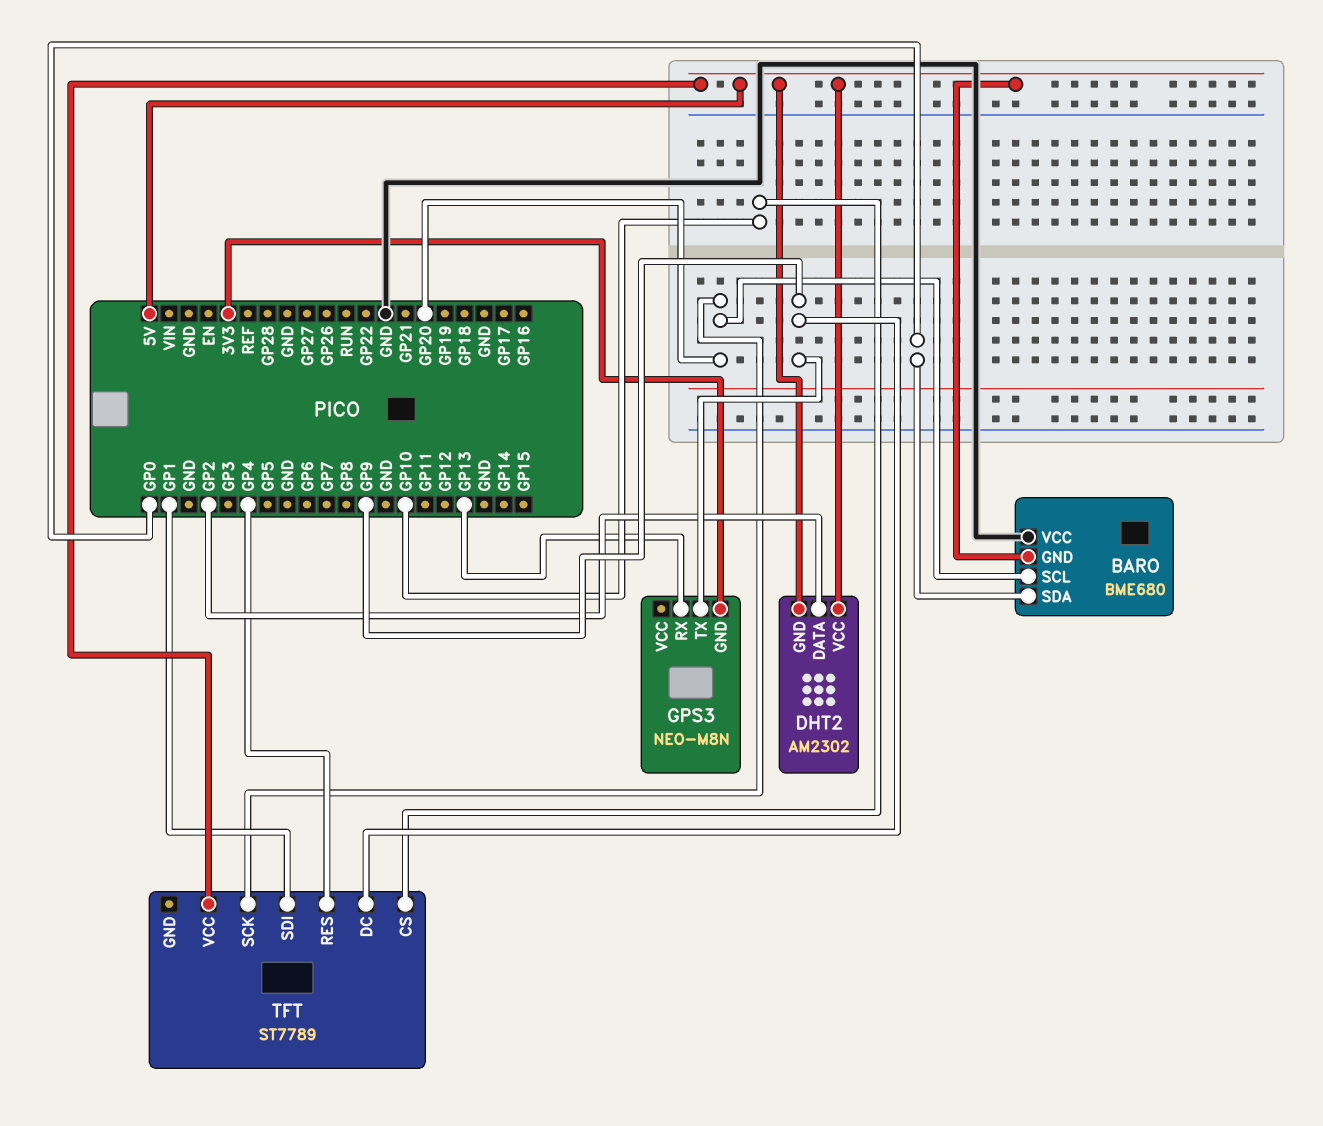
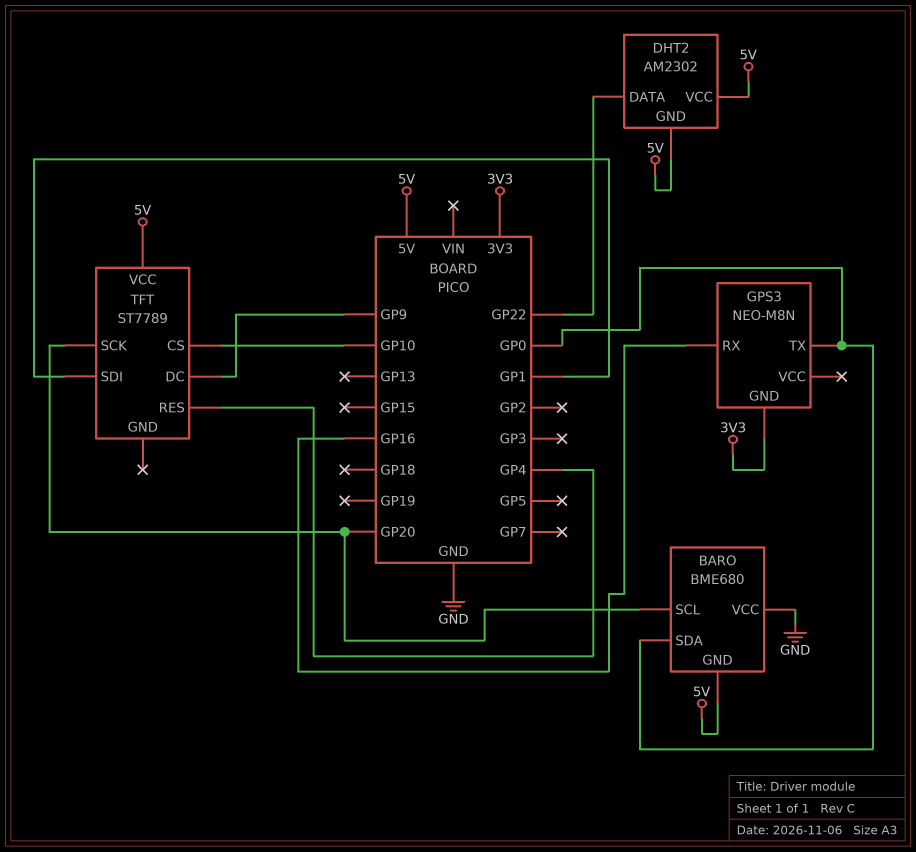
DHT2 pin DATA: GP2 -> GP22
GPS3 pin RX: GP13 -> GP16
GPS3 pin TX: GP9 -> GP0

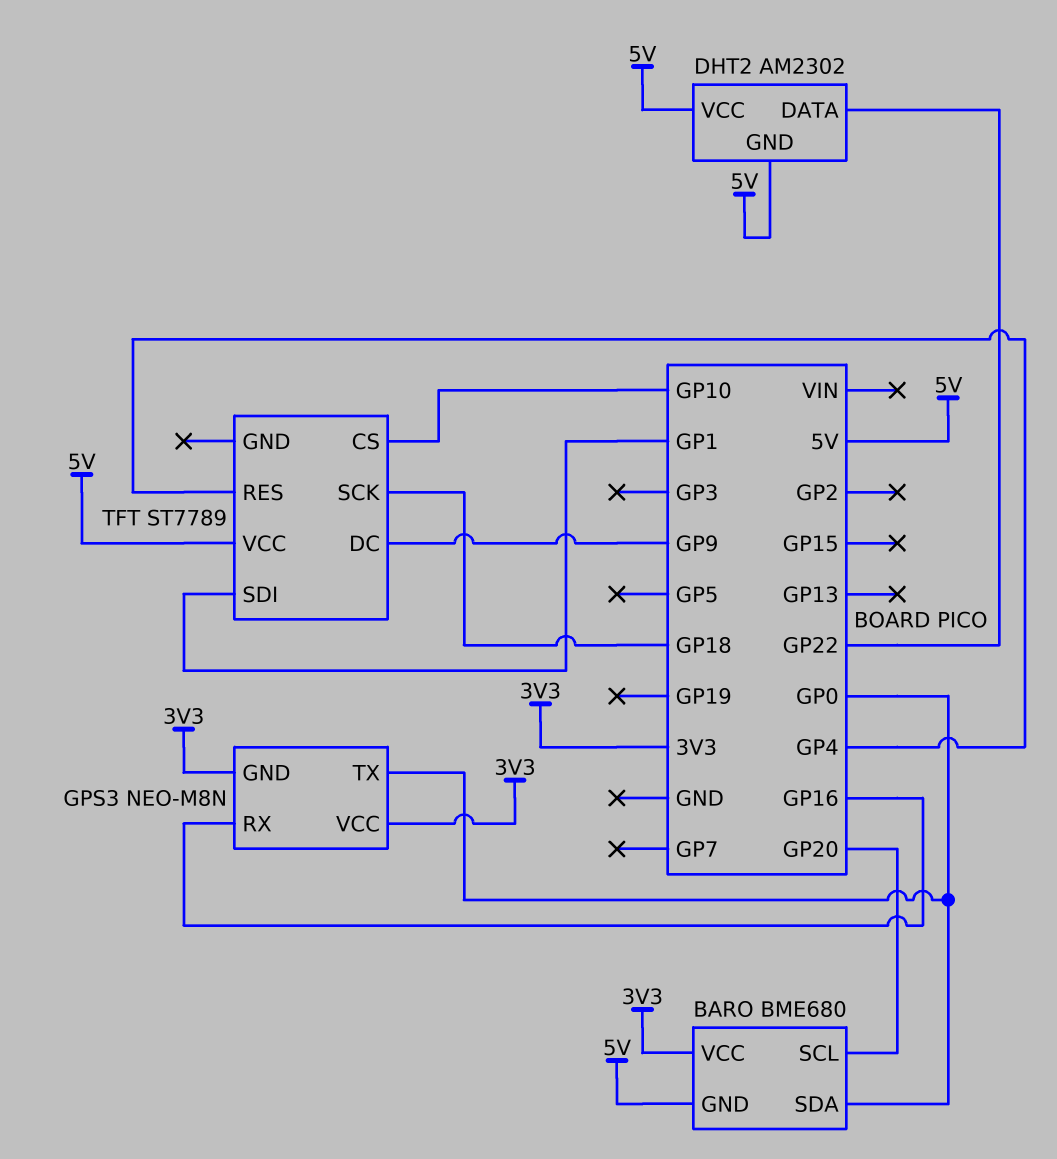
BARO pin VCC: GND -> 3V3
GPS3 pin VCC: none -> 3V3
TFT pin SCK: GP20 -> GP18

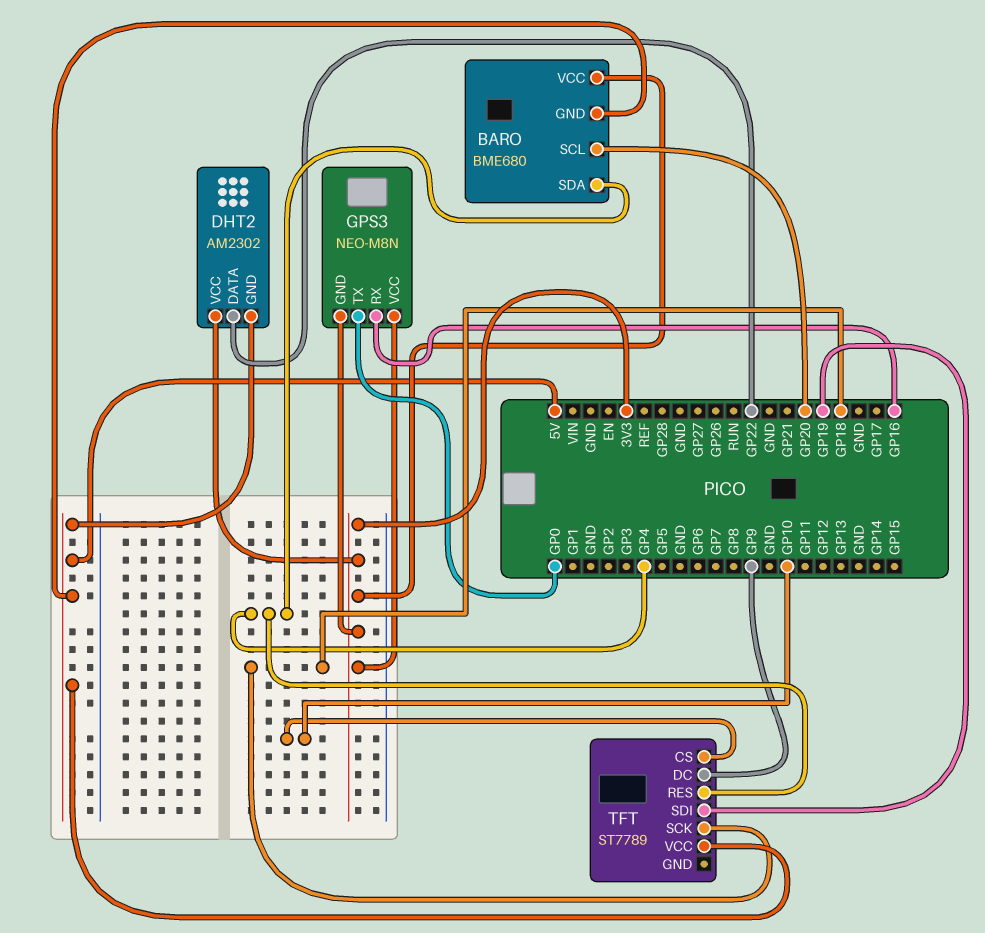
BARO pin SDA: GP0 -> GP4
DHT2 pin VCC: 5V -> 3V3
TFT pin SDI: GP1 -> GP19

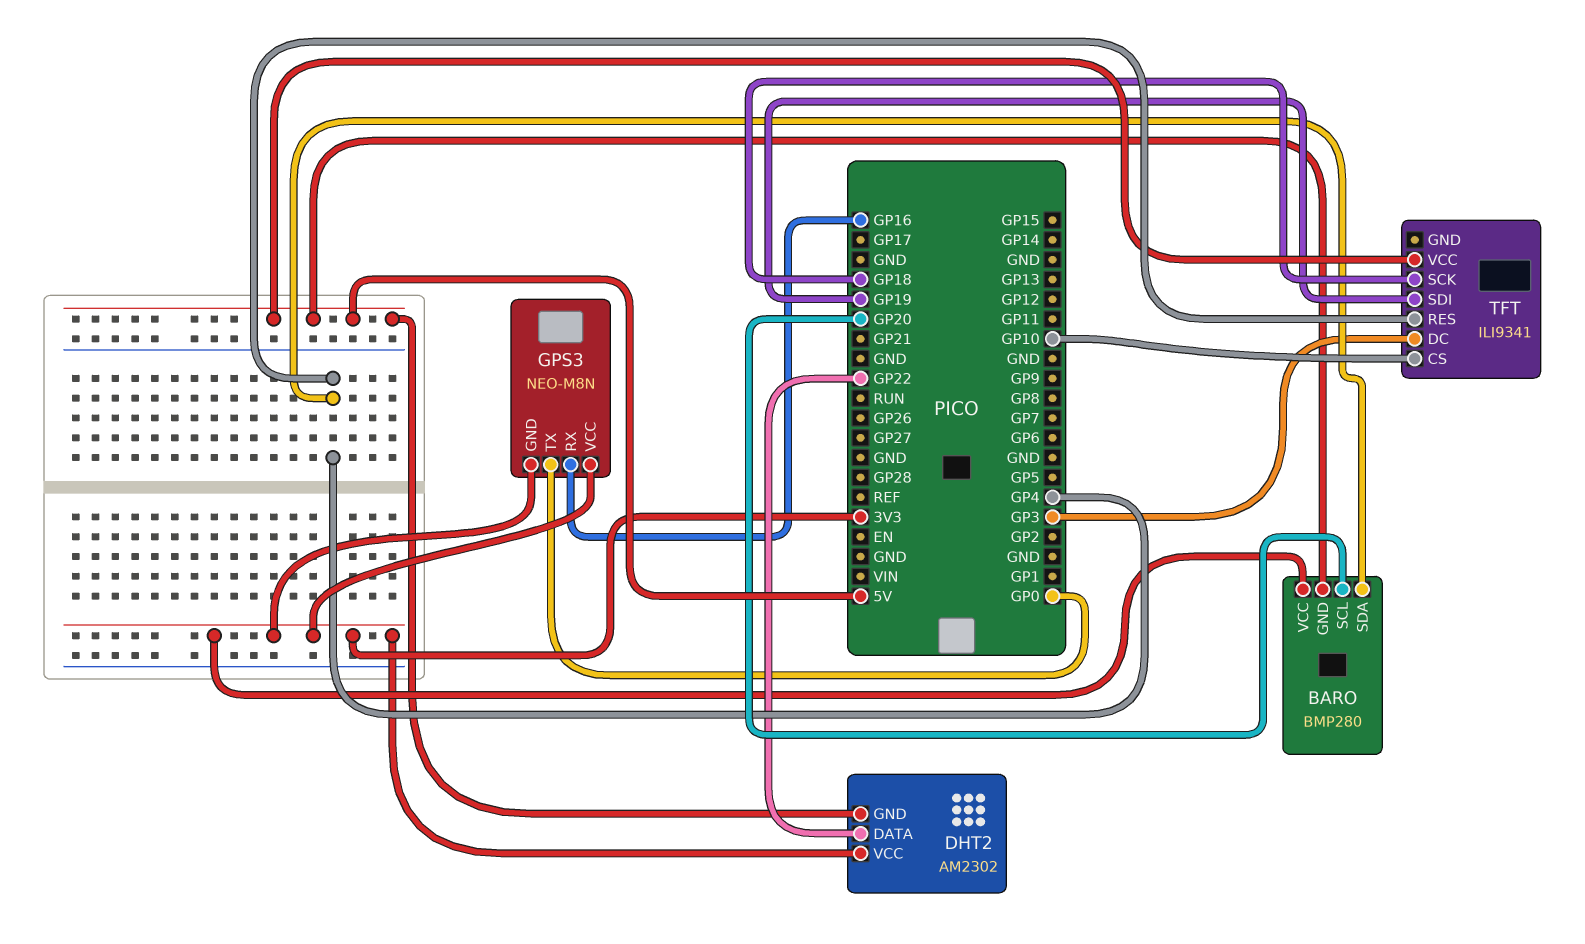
BARO: BME680 -> BMP280
TFT: ST7789 -> ILI9341
TFT pin DC: GP9 -> GP3

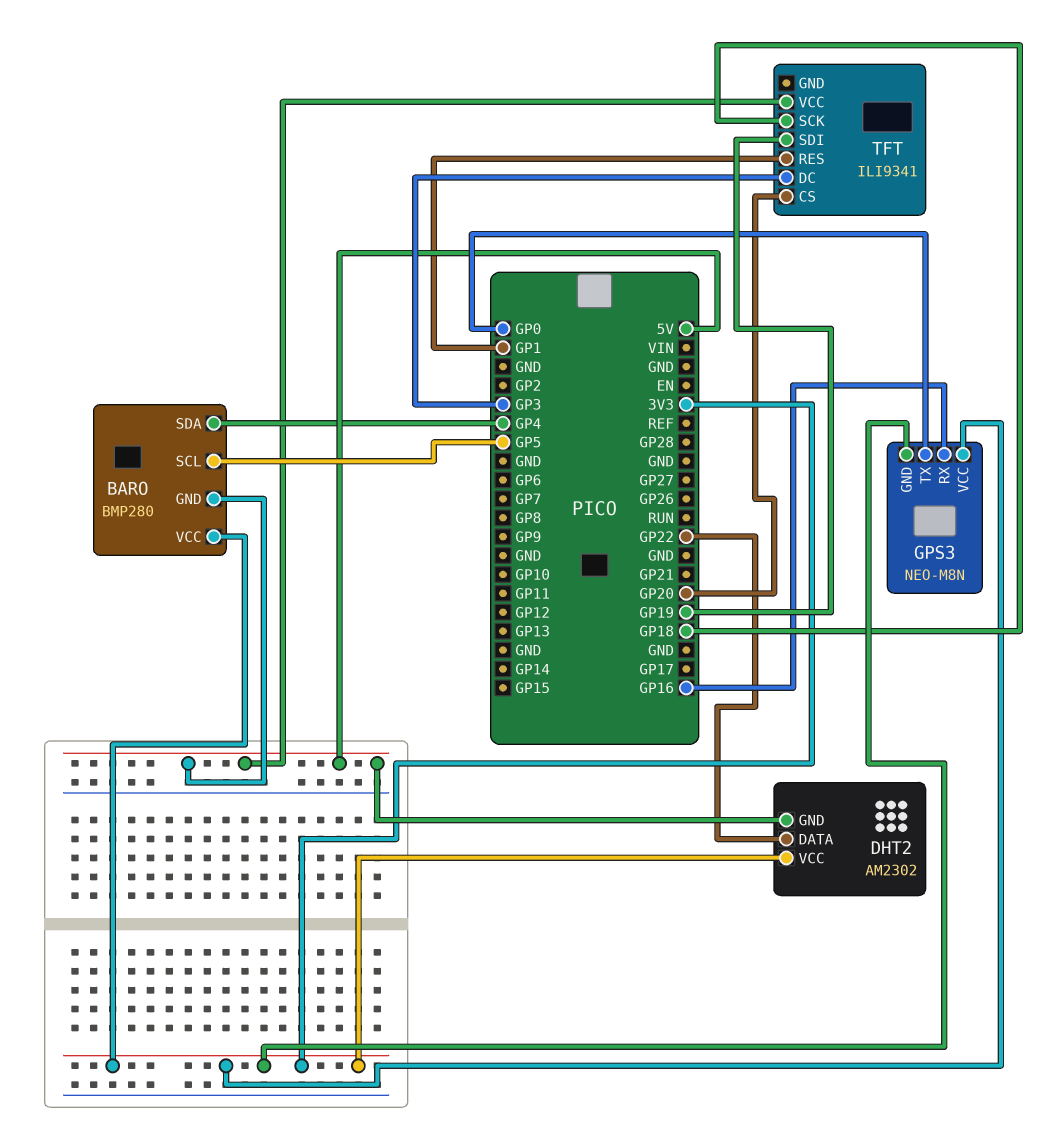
BARO pin SCL: GP20 -> GP5
TFT pin CS: GP10 -> GP20
TFT pin RES: GP4 -> GP1

